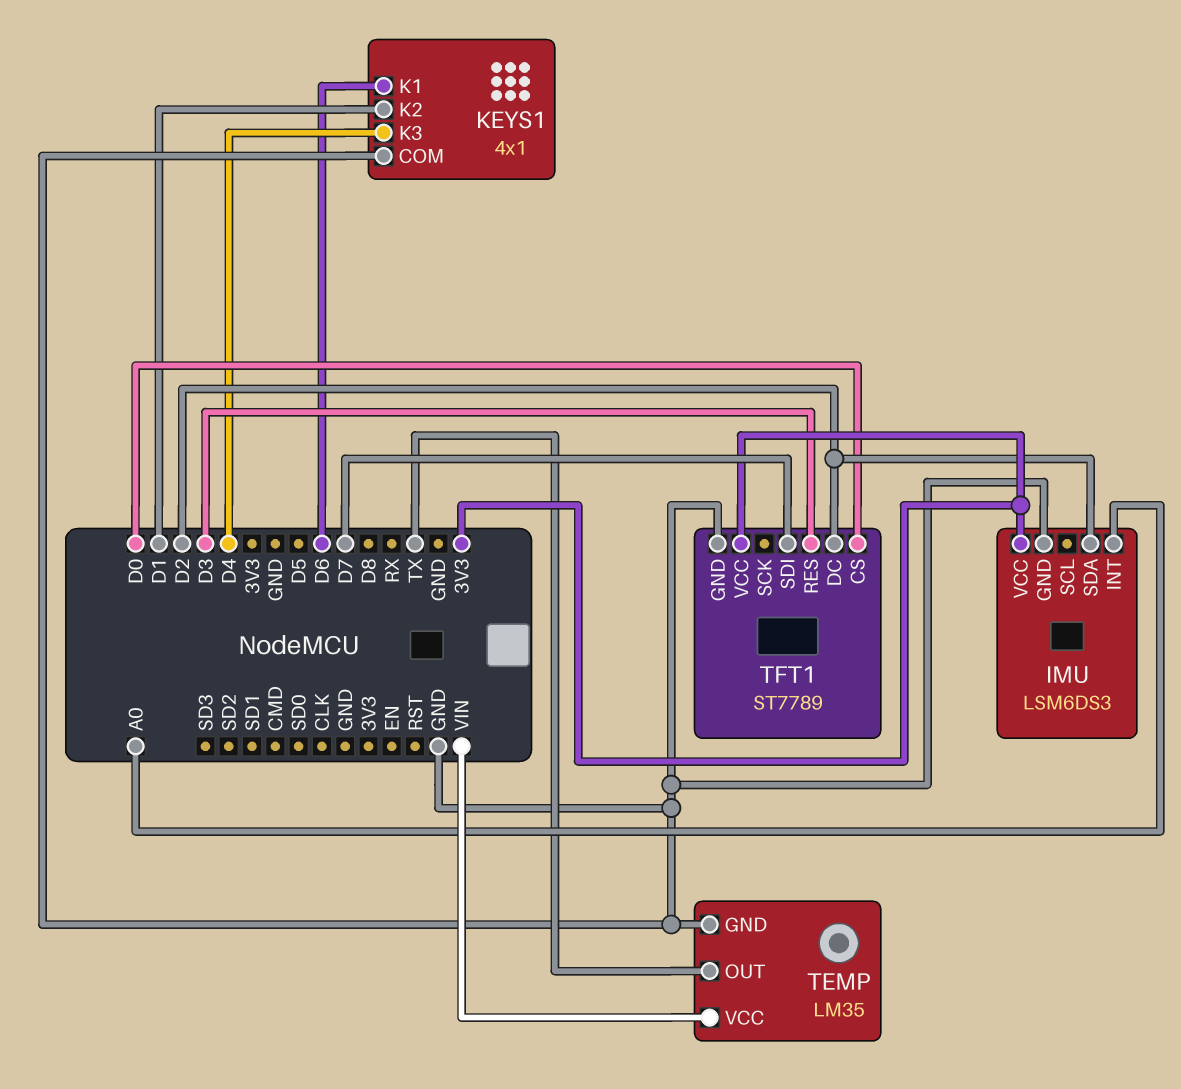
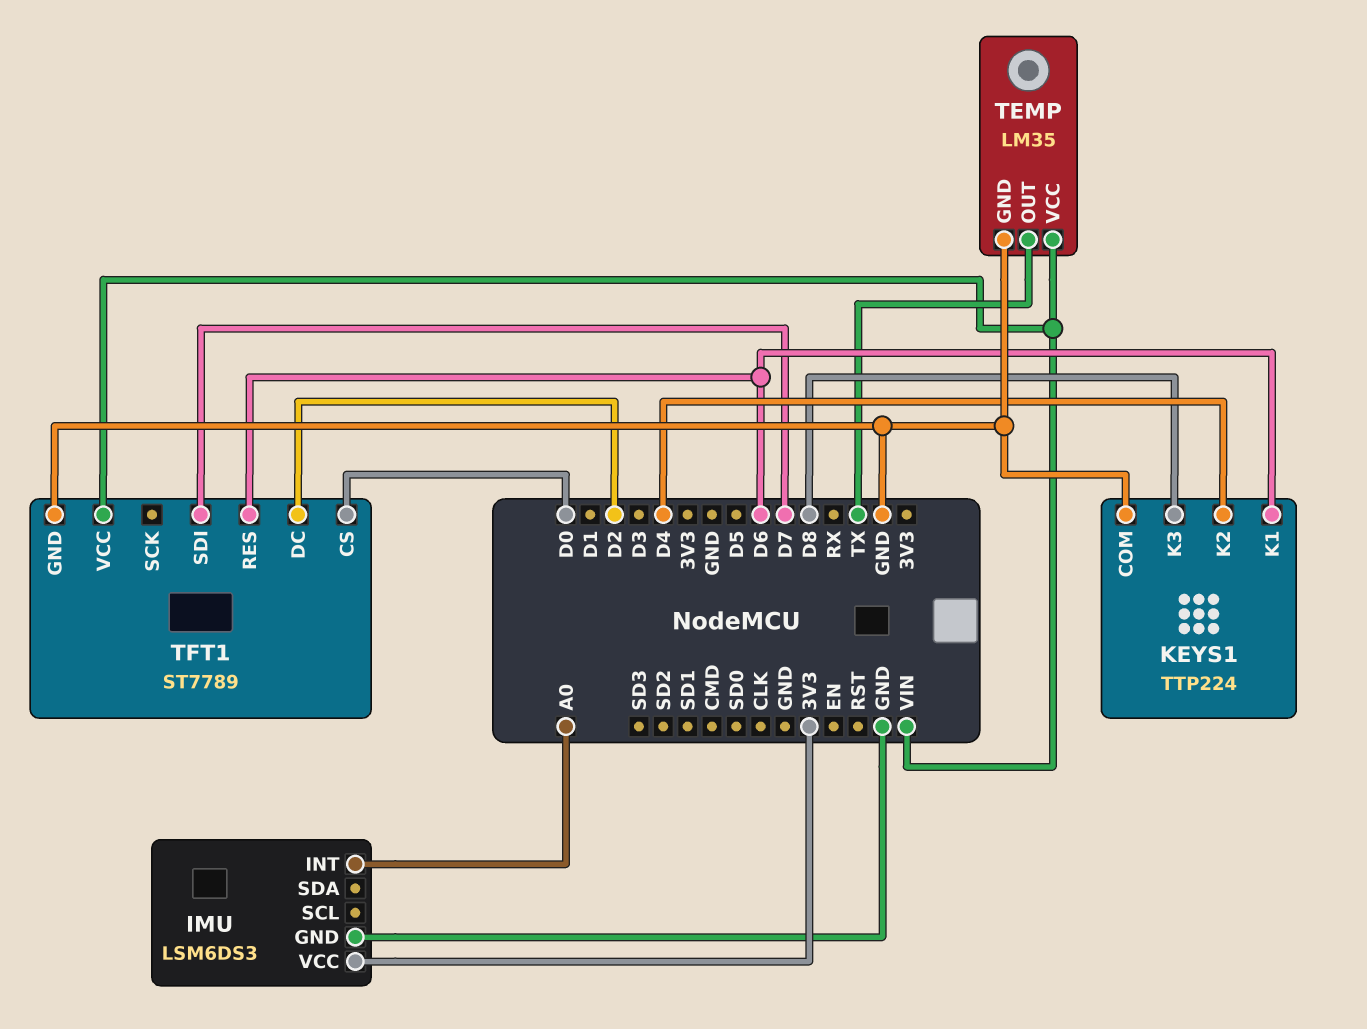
IMU pin SDA: D2 -> none
KEYS1: 4x1 -> TTP224
KEYS1 pin K2: D1 -> D4
KEYS1 pin K3: D4 -> D8
TFT1 pin RES: D3 -> D6
TFT1 pin VCC: 3V3 -> VIN

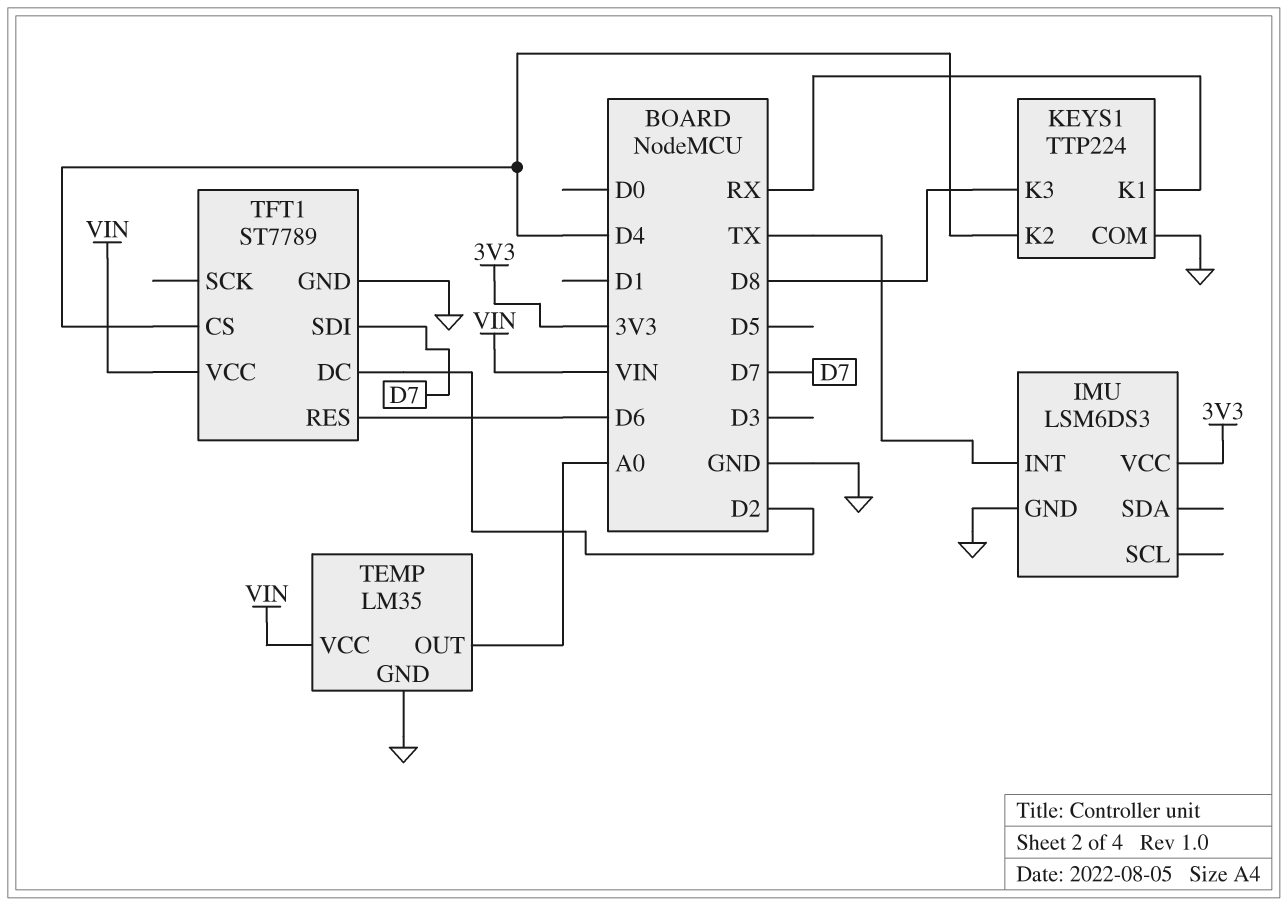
IMU pin INT: A0 -> TX
KEYS1 pin K1: D6 -> RX
TEMP pin OUT: TX -> A0
TFT1 pin CS: D0 -> D4

